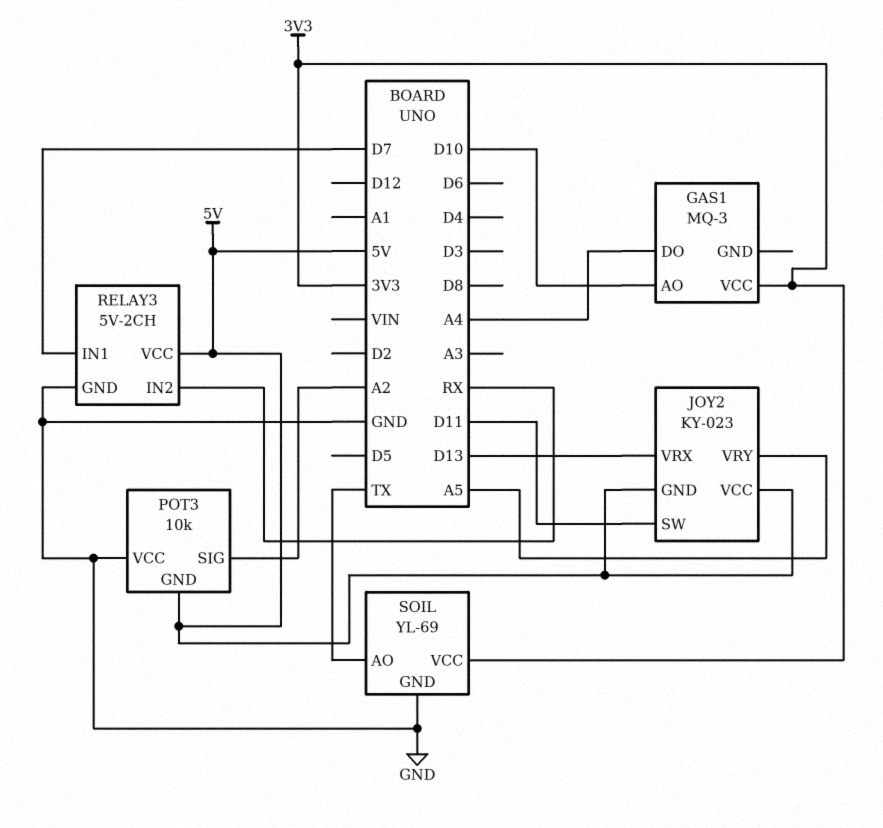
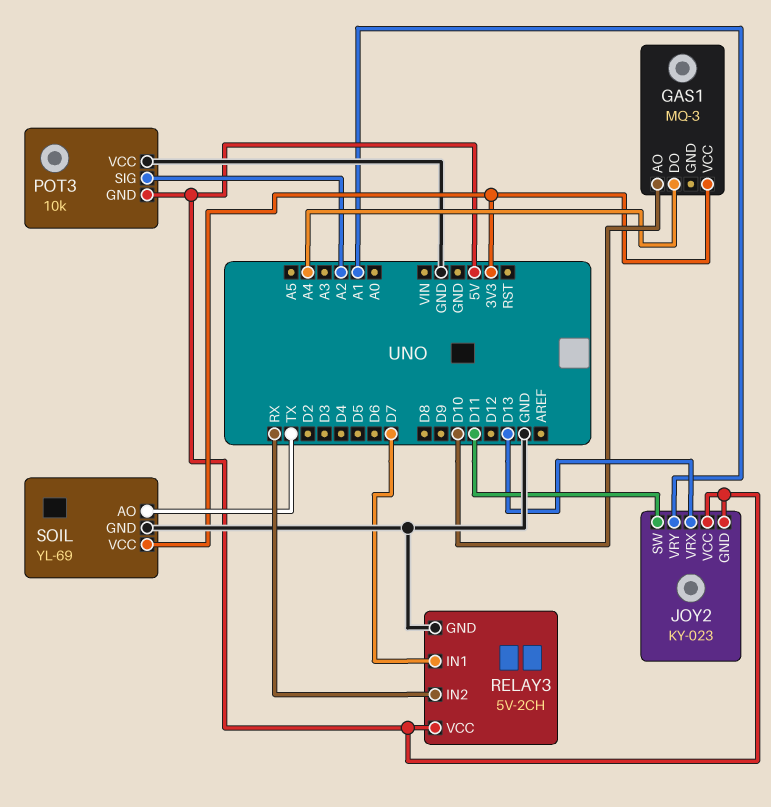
JOY2 pin VRY: A5 -> A1

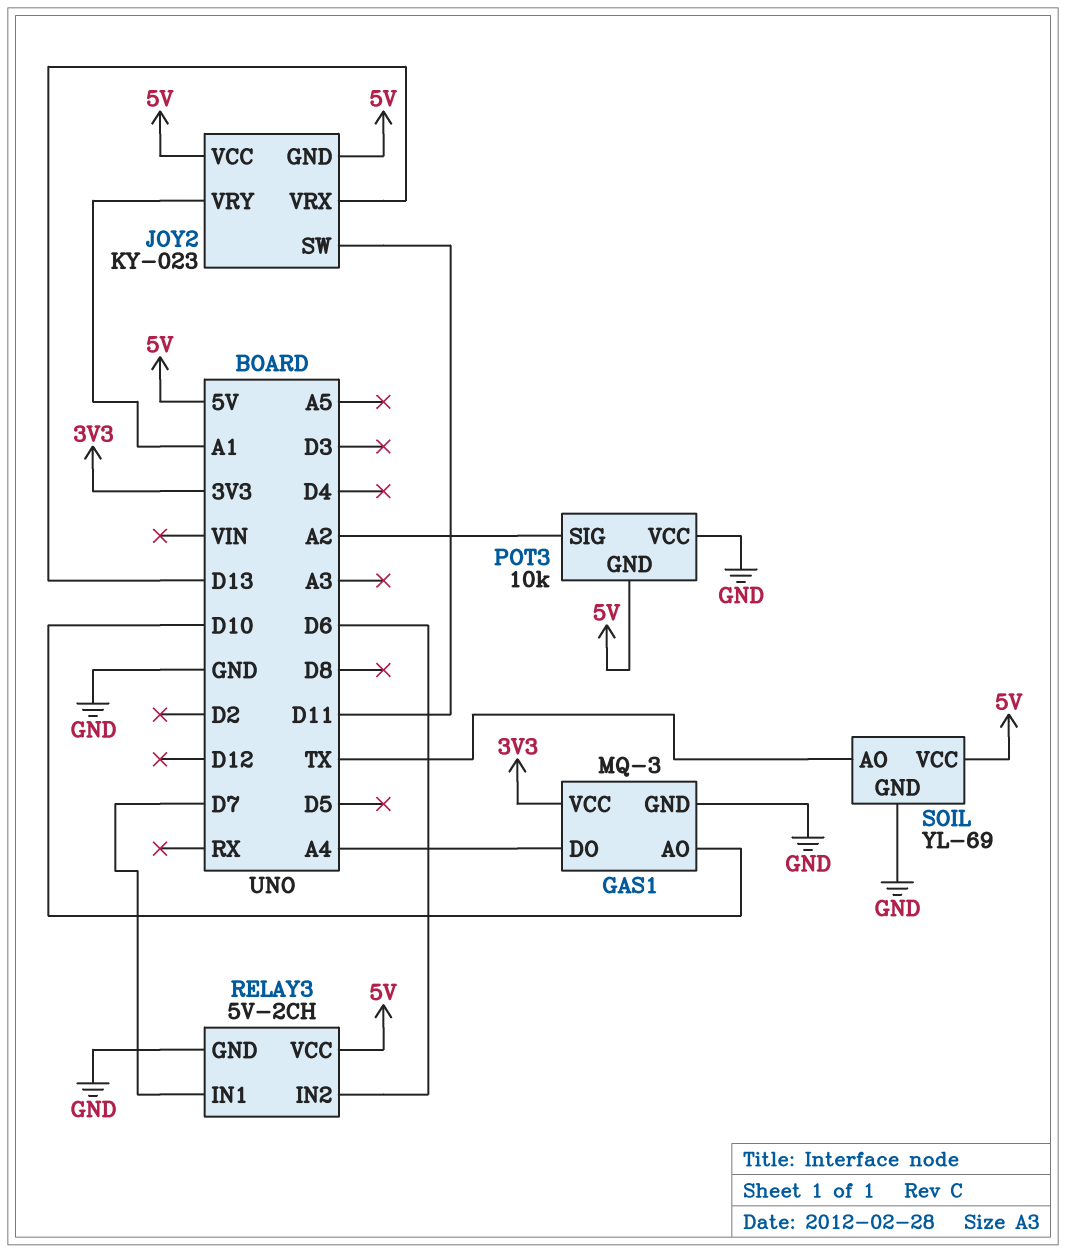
GAS1 pin GND: none -> GND
RELAY3 pin IN2: RX -> D6
SOIL pin VCC: 3V3 -> 5V

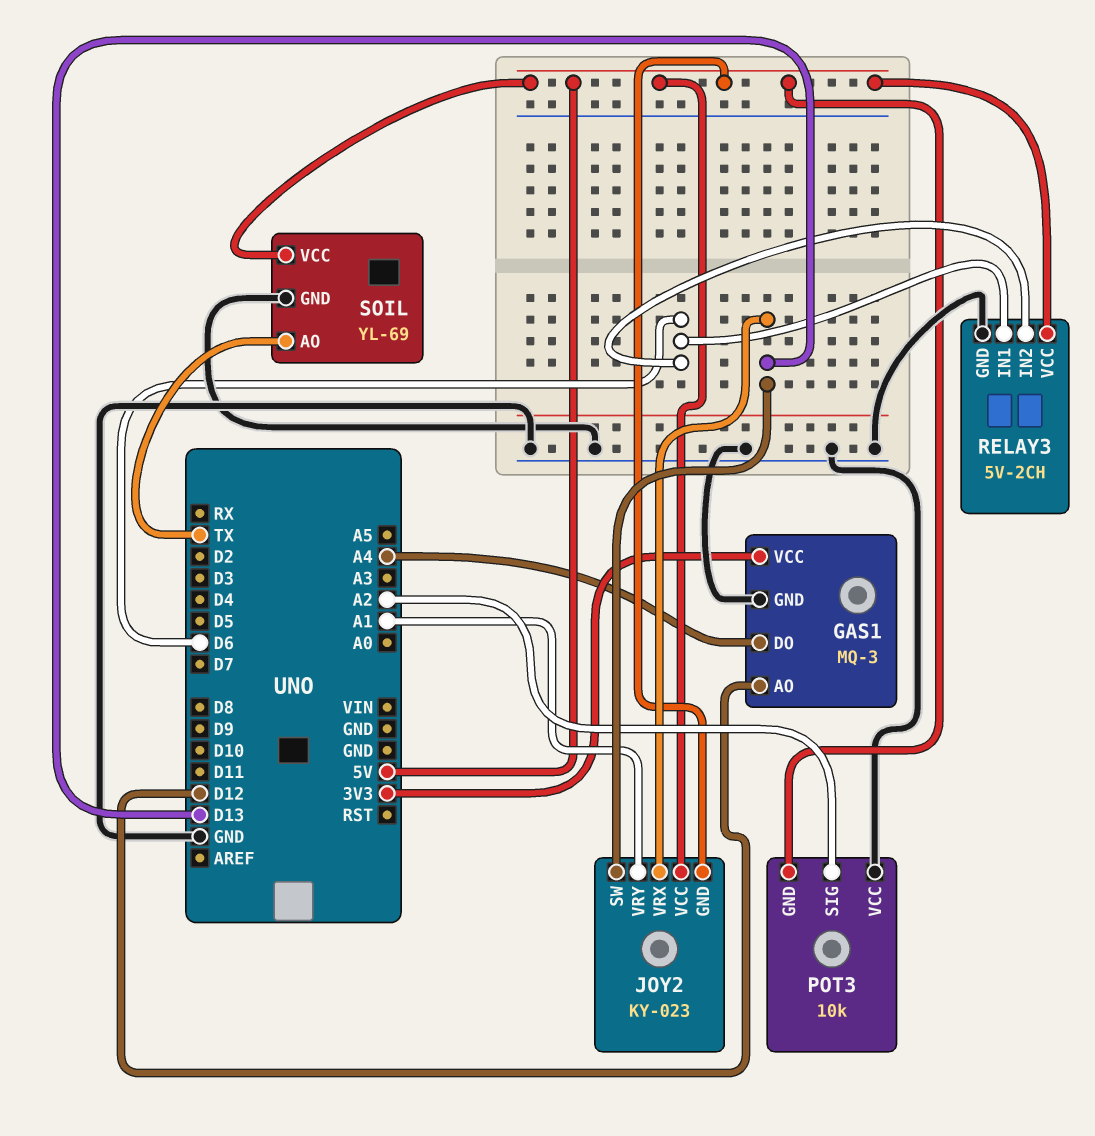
GAS1 pin AO: D10 -> D12
JOY2 pin SW: D11 -> D13
RELAY3 pin IN1: D7 -> D6

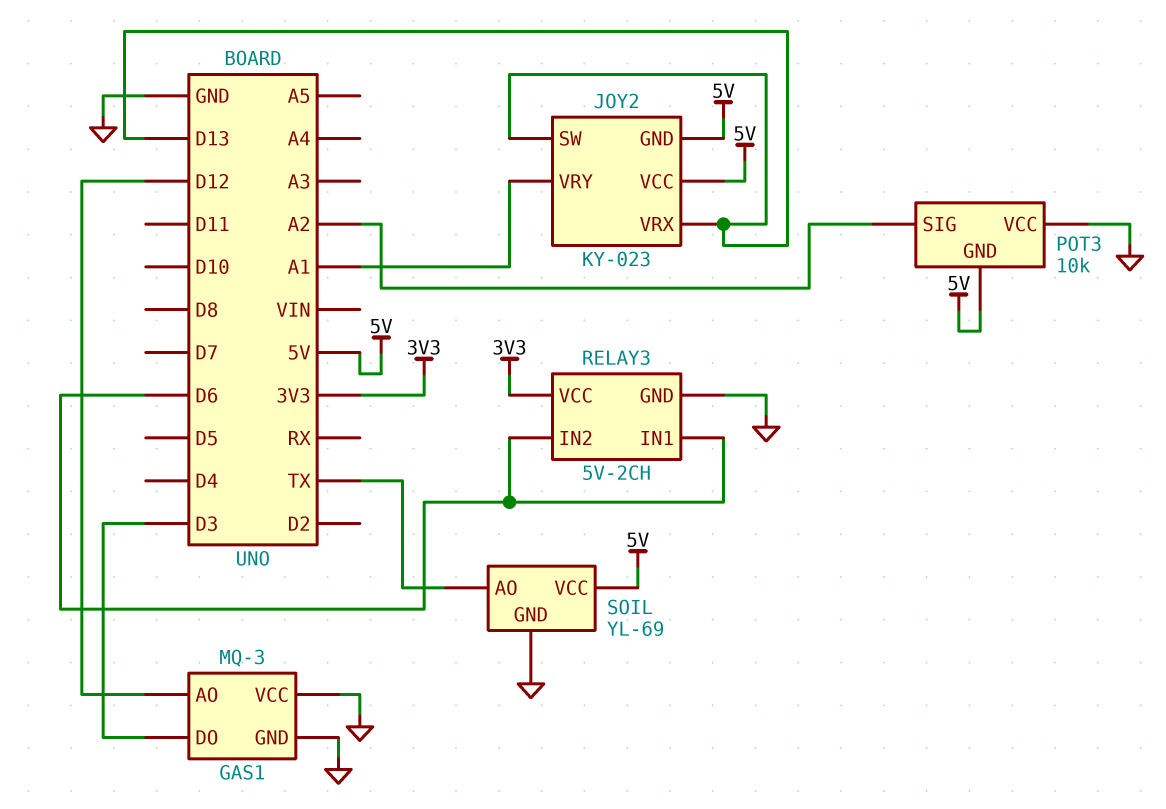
GAS1 pin DO: A4 -> D3
GAS1 pin VCC: 3V3 -> GND
RELAY3 pin VCC: 5V -> 3V3

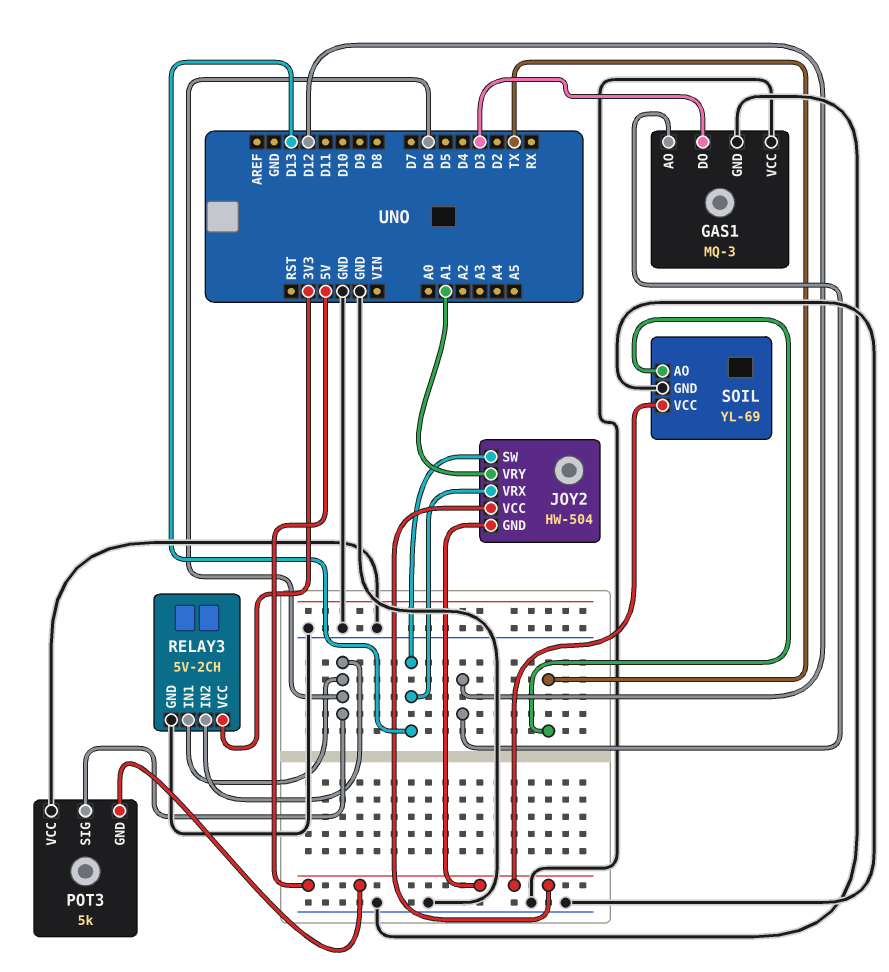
JOY2: KY-023 -> HW-504
POT3: 10k -> 5k
POT3 pin SIG: A2 -> D6

